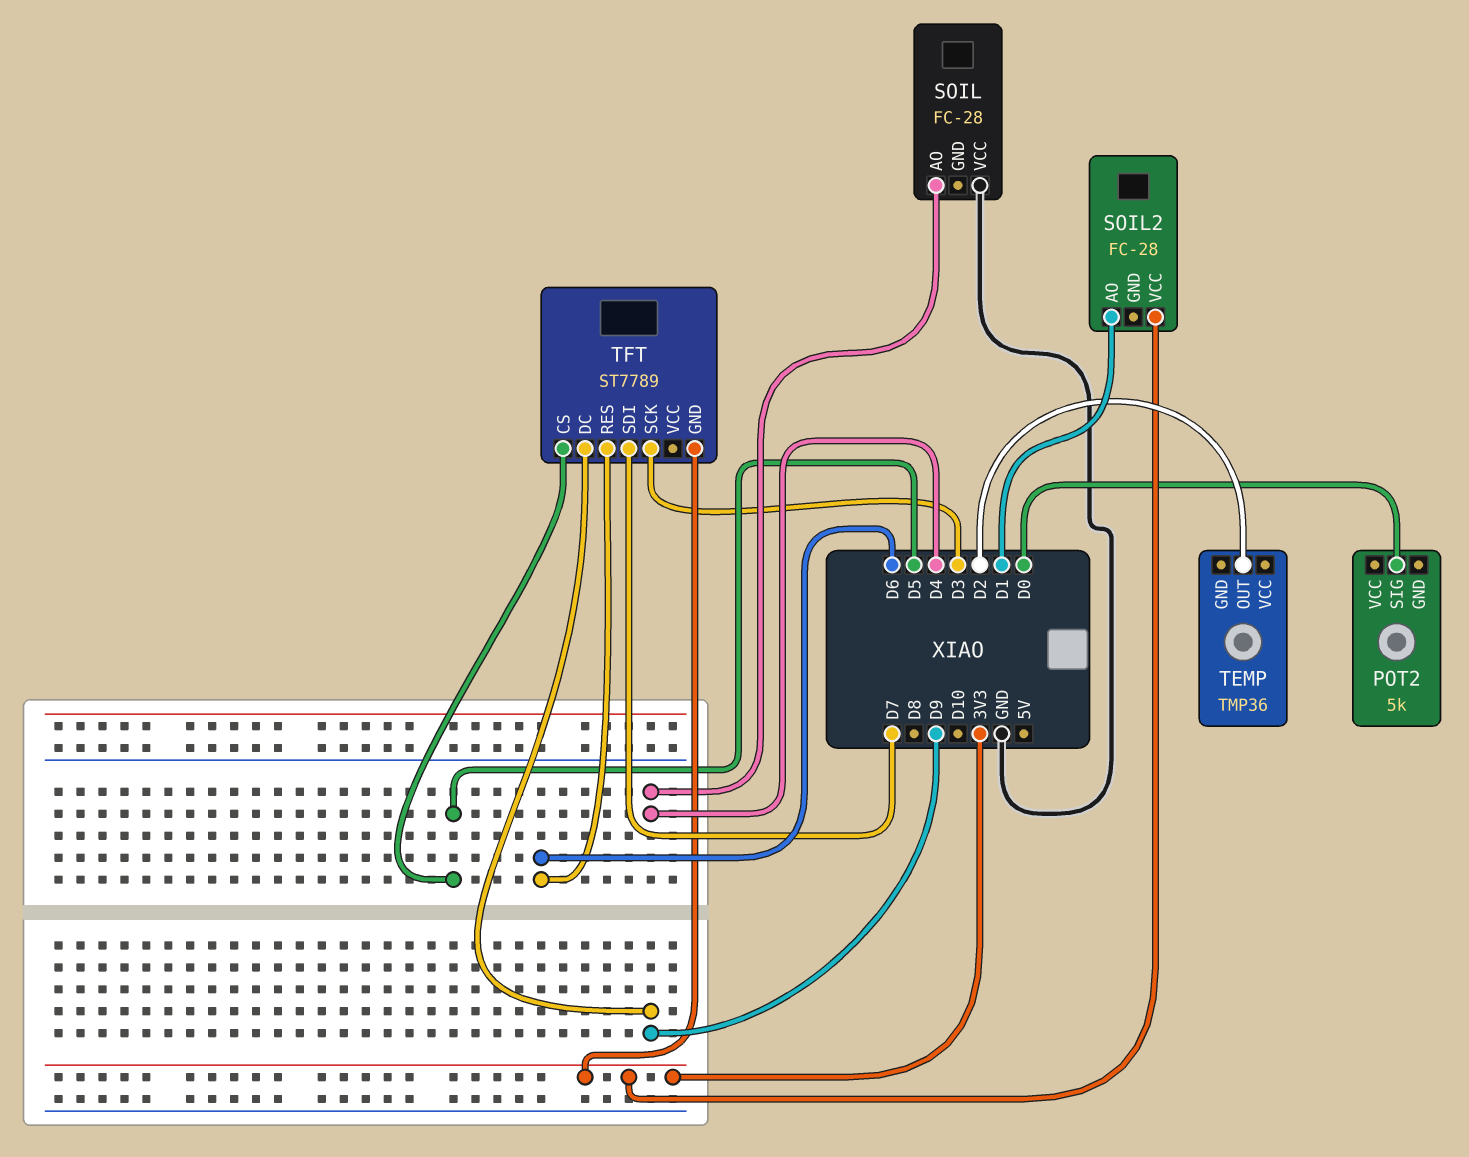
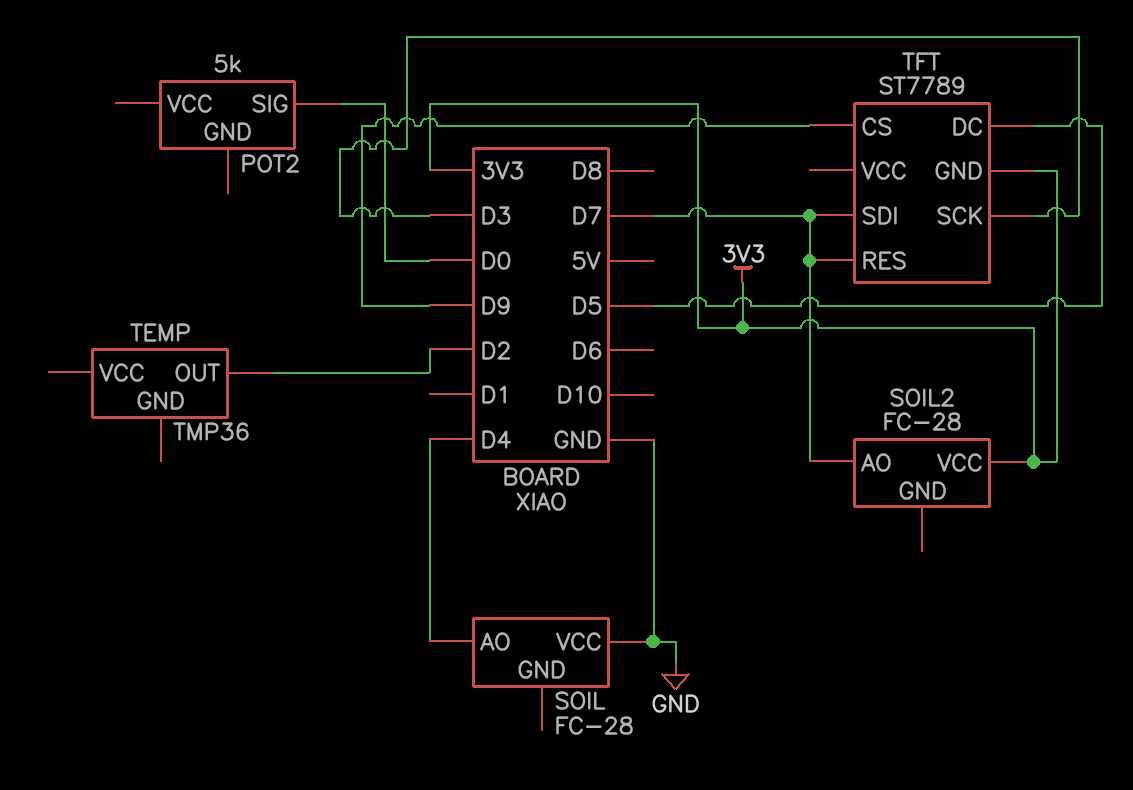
SOIL2 pin AO: D1 -> D7
TFT pin CS: D5 -> D9
TFT pin DC: D9 -> D5
TFT pin RES: D6 -> D7

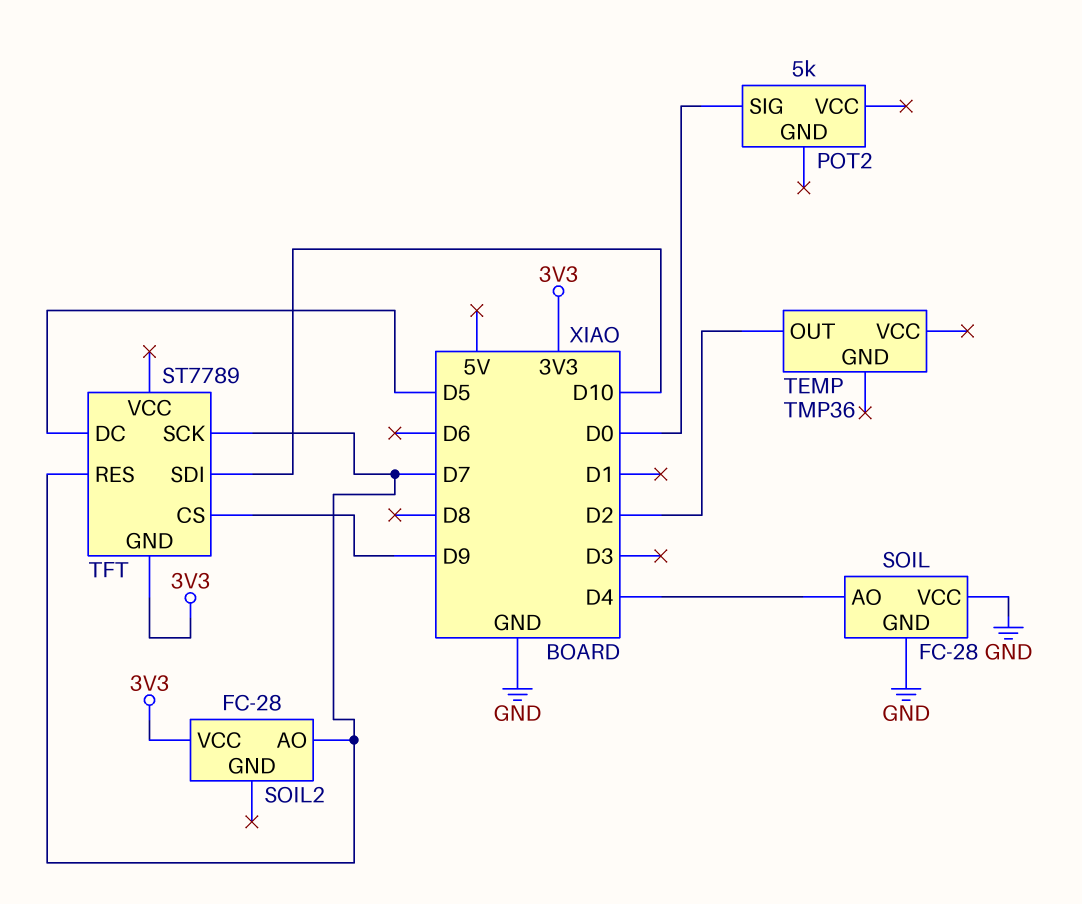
SOIL pin GND: none -> GND
TFT pin SCK: D3 -> D7
TFT pin SDI: D7 -> D10

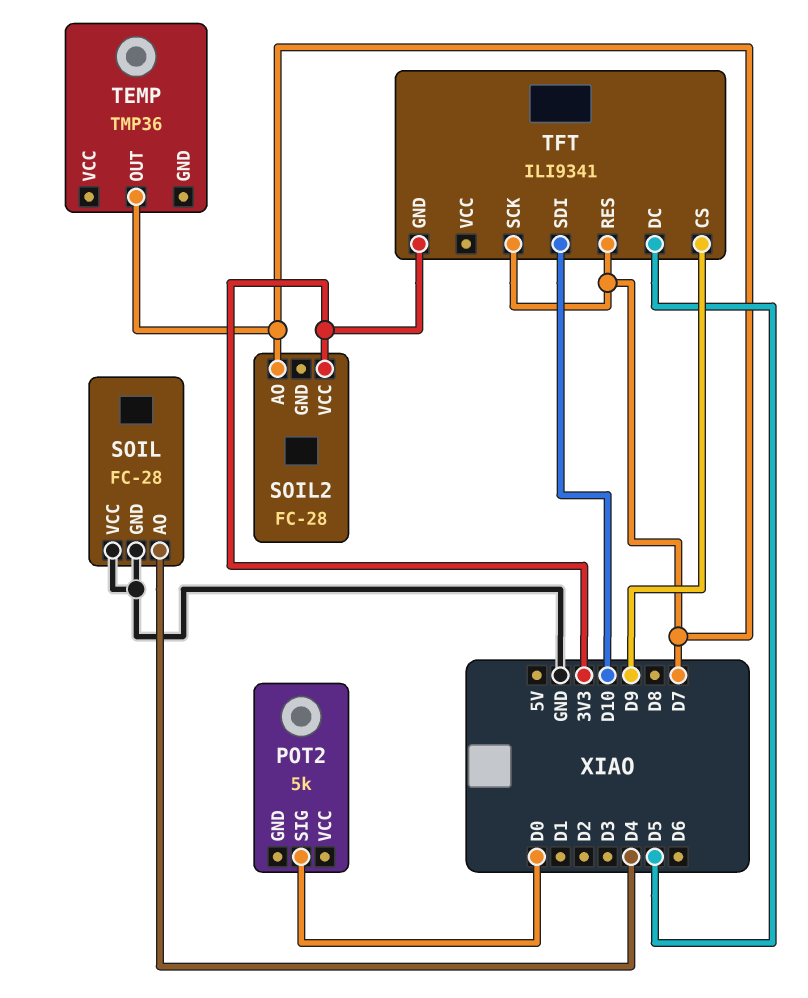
TEMP pin OUT: D2 -> D7
TFT: ST7789 -> ILI9341

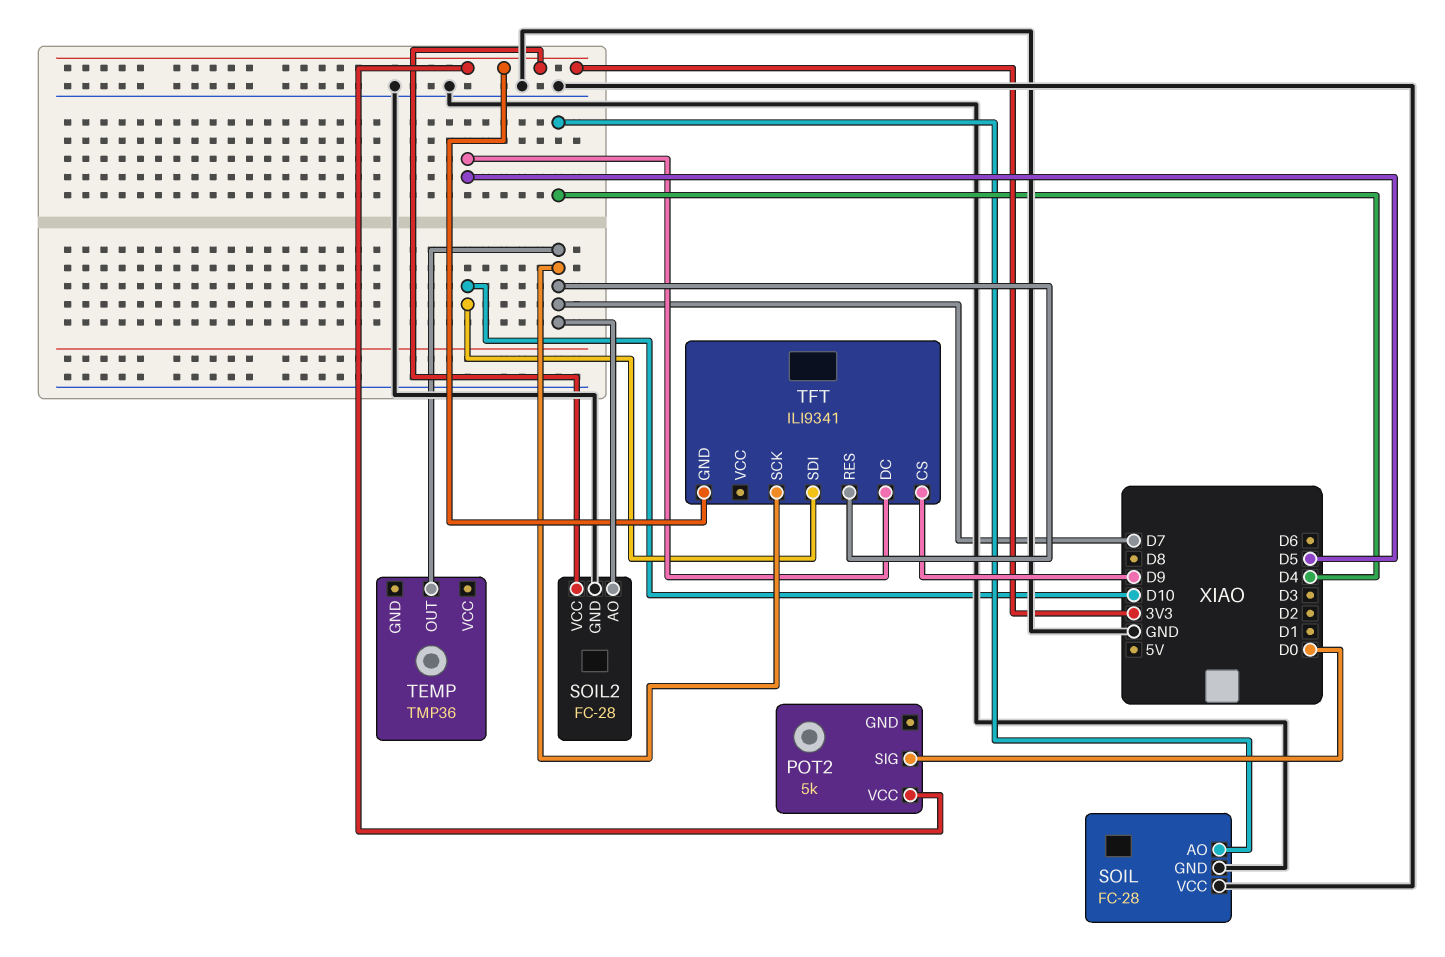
POT2 pin VCC: none -> 3V3
SOIL2 pin GND: none -> GND

